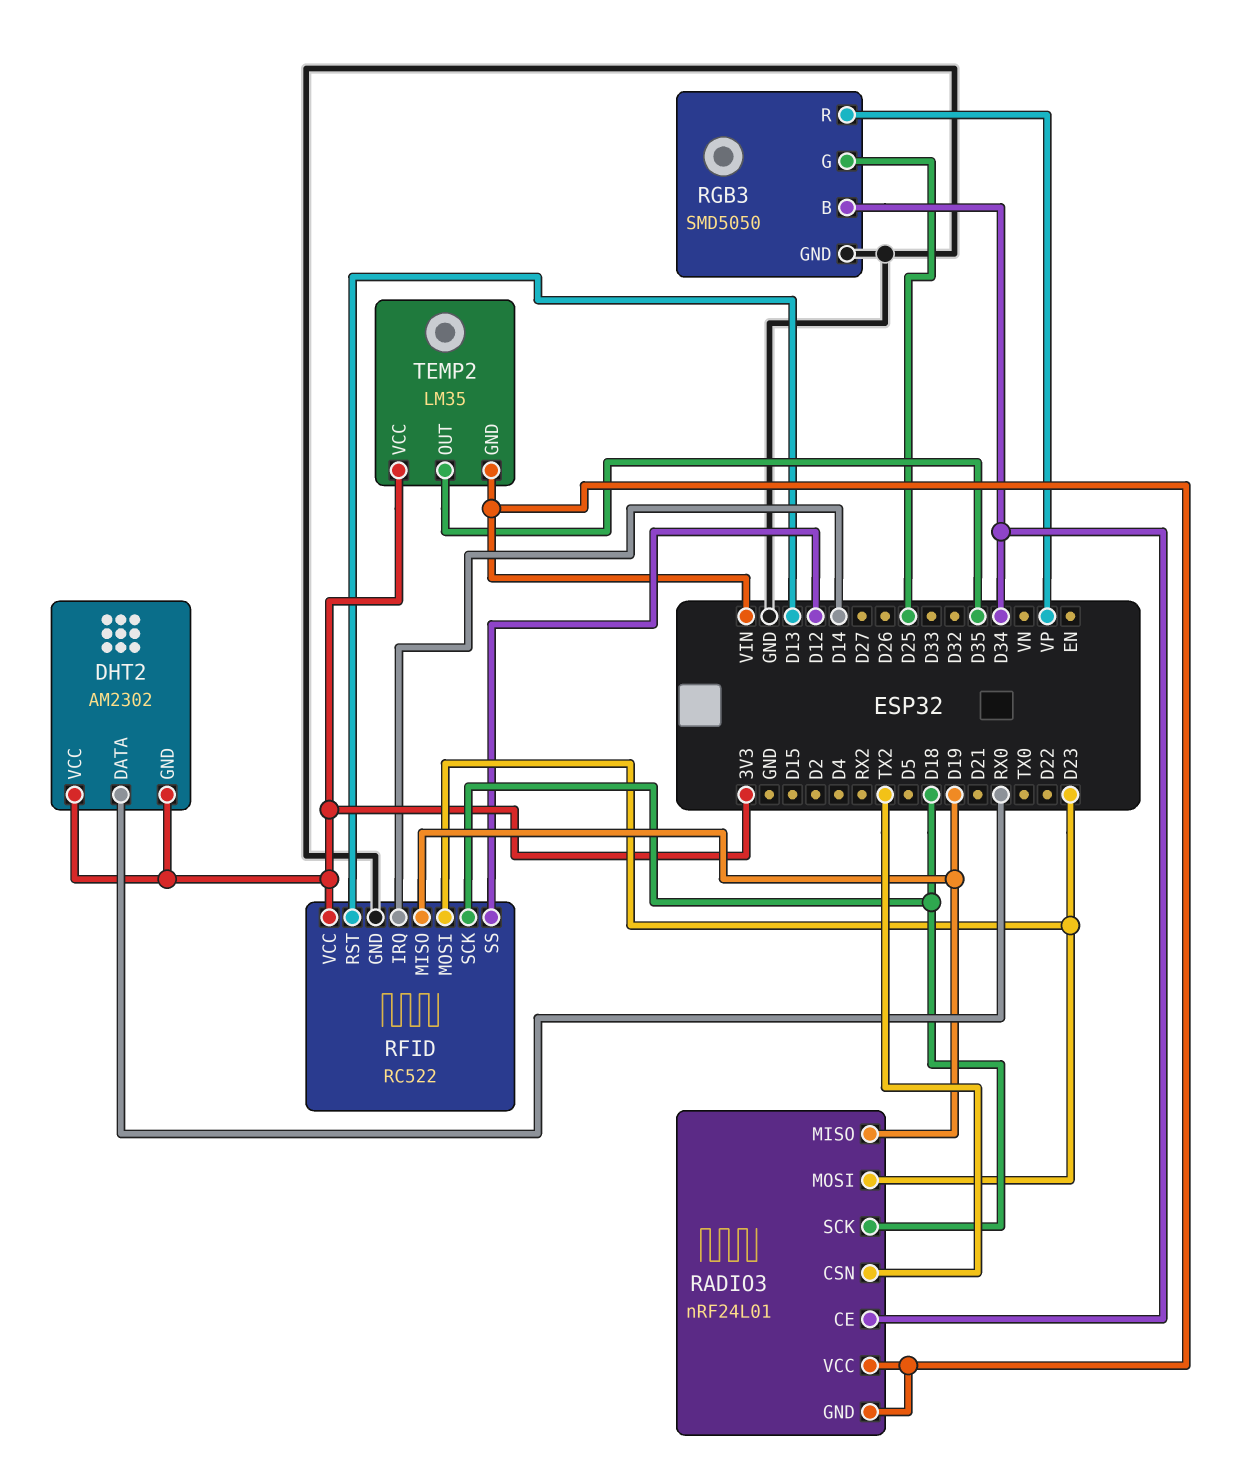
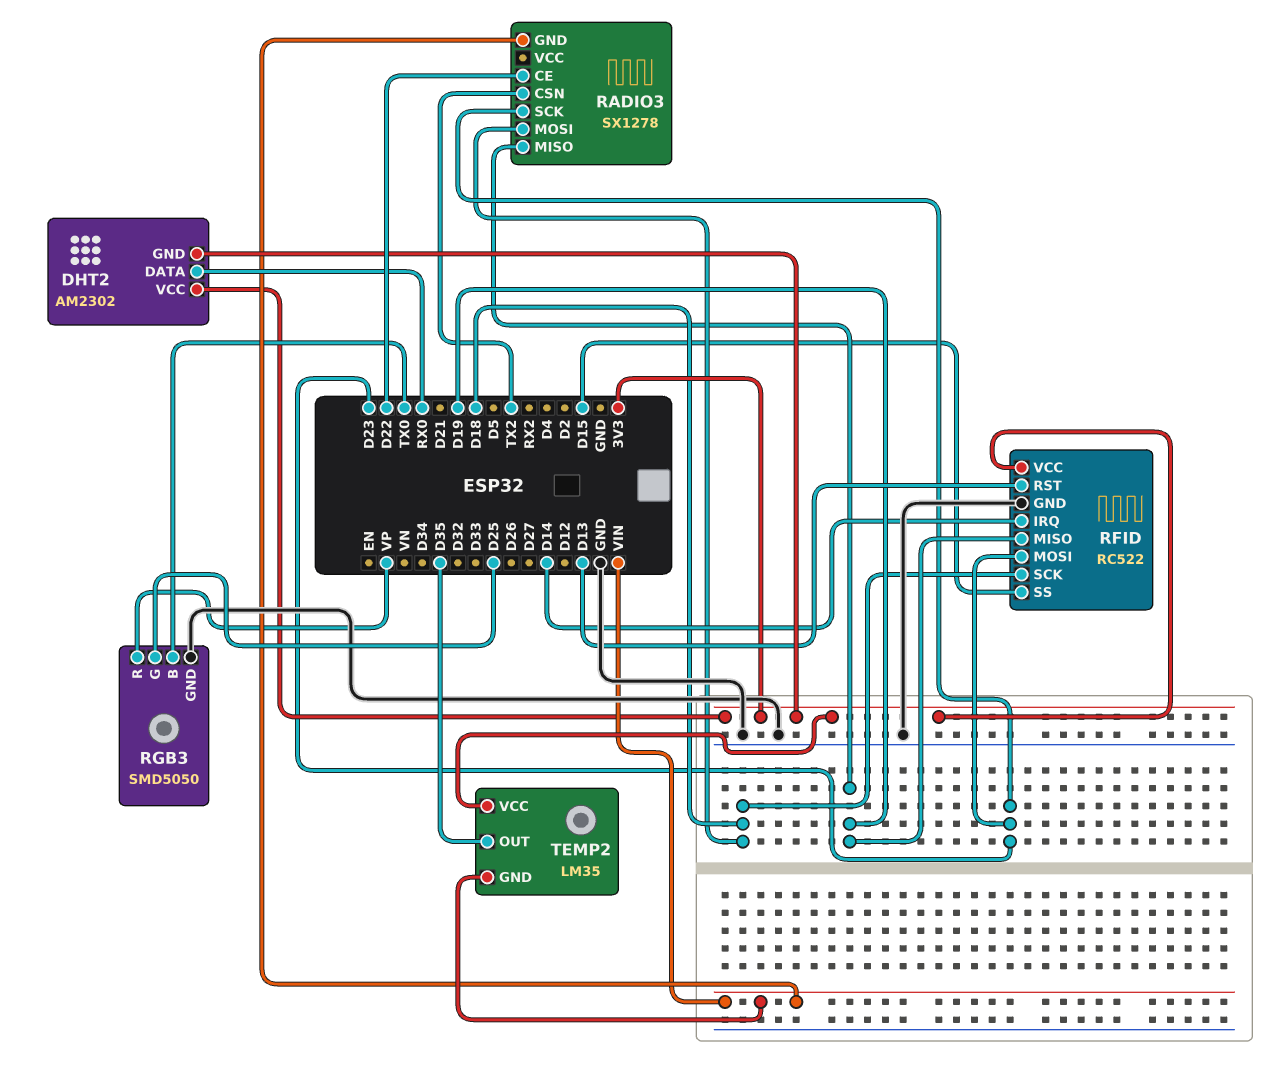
RADIO3: nRF24L01 -> SX1278
RADIO3 pin CE: D34 -> D22
RADIO3 pin MOSI: D23 -> D18
RADIO3 pin SCK: D18 -> D23
RADIO3 pin VCC: VIN -> none
RFID pin SS: D12 -> D15
RGB3 pin B: D34 -> TX0

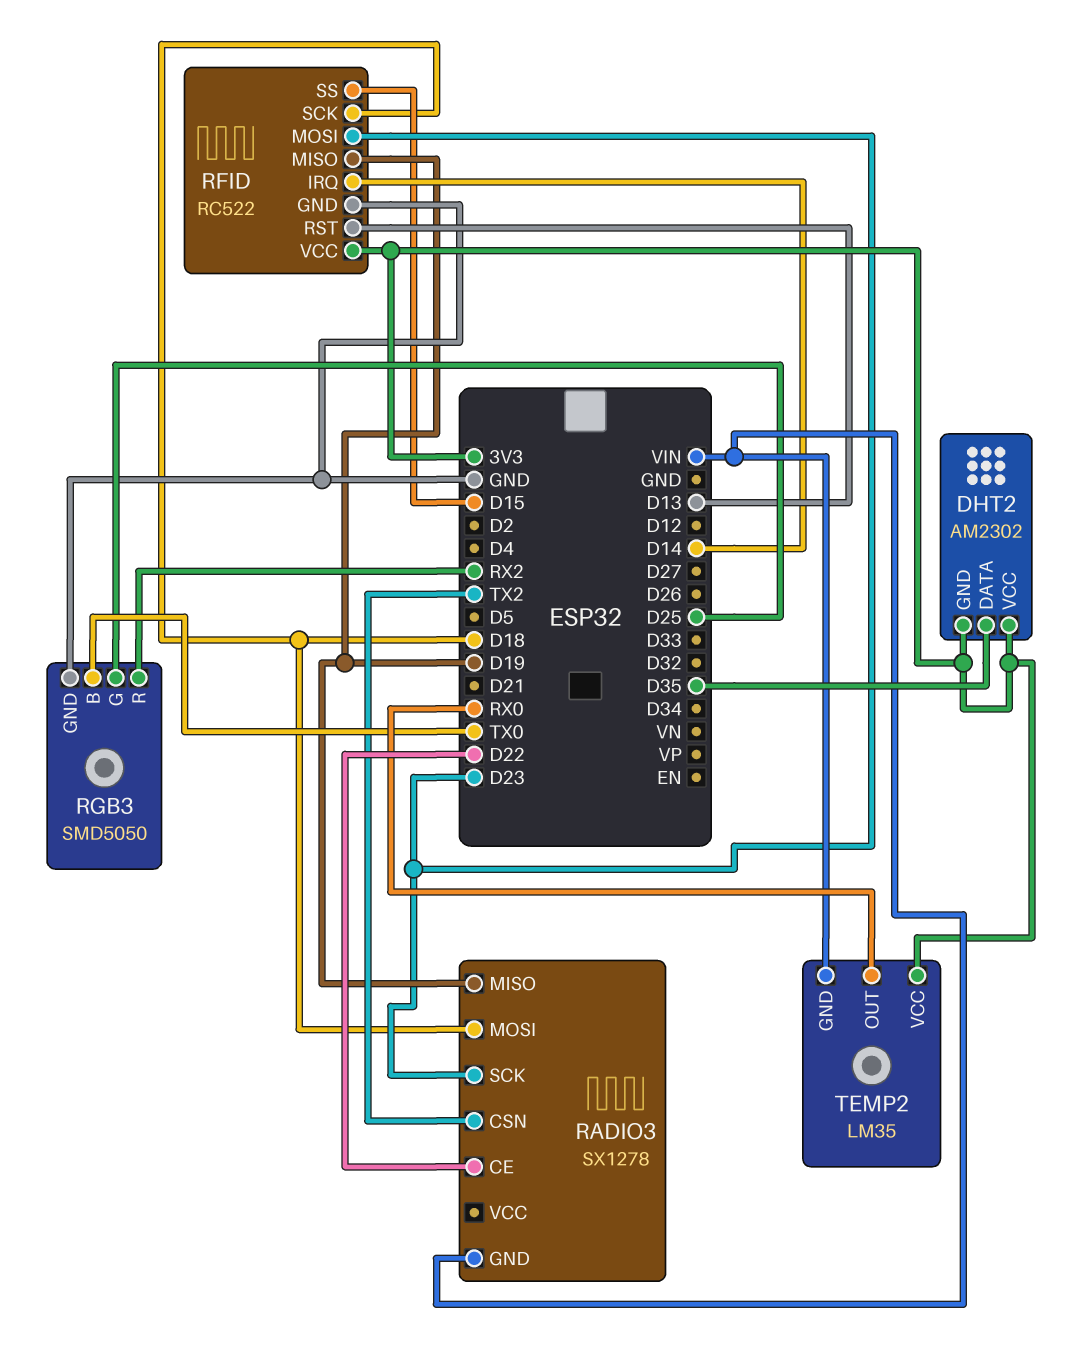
DHT2 pin DATA: RX0 -> D35
RGB3 pin R: VP -> RX2
TEMP2 pin OUT: D35 -> RX0

